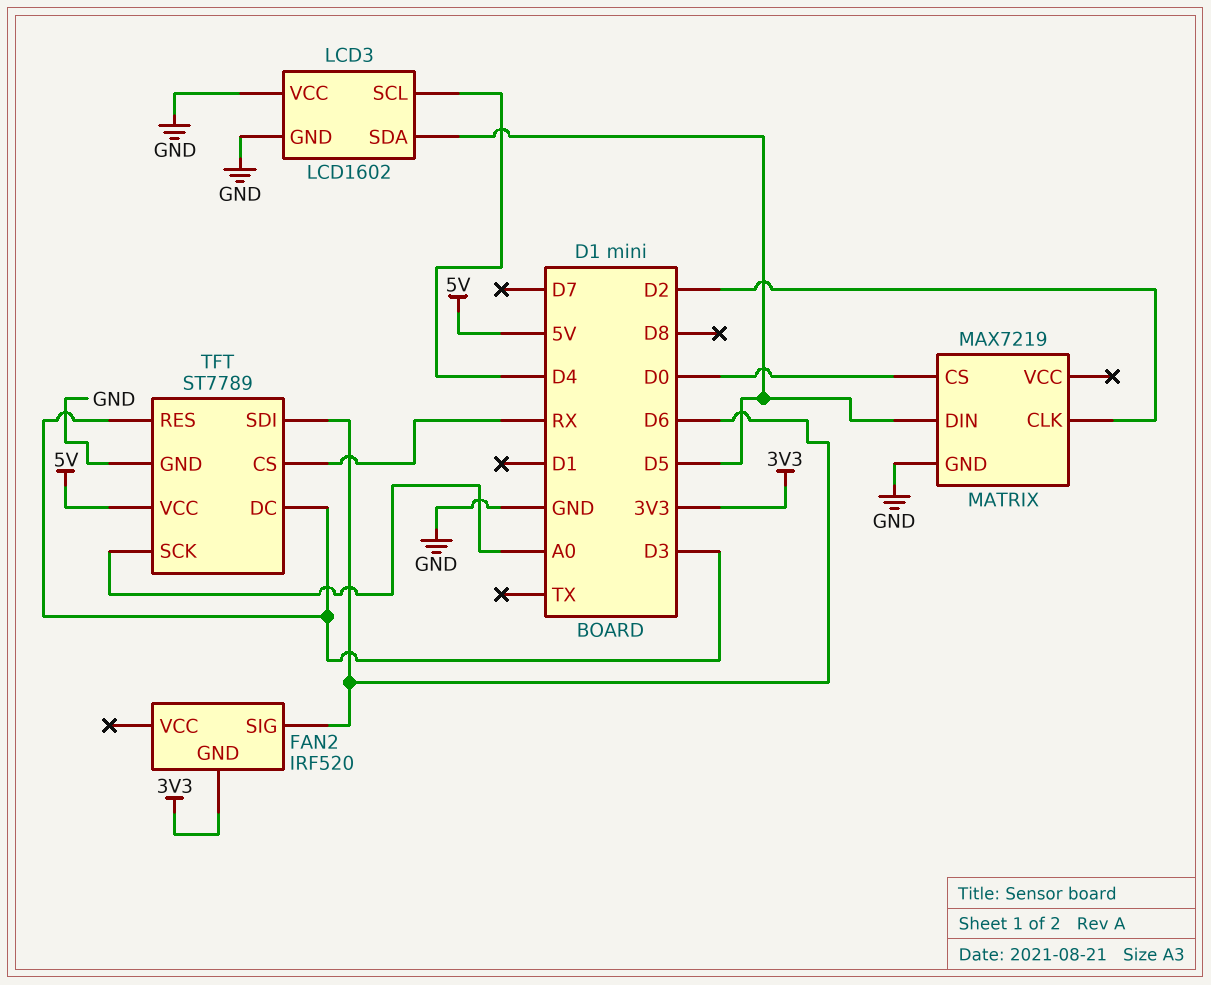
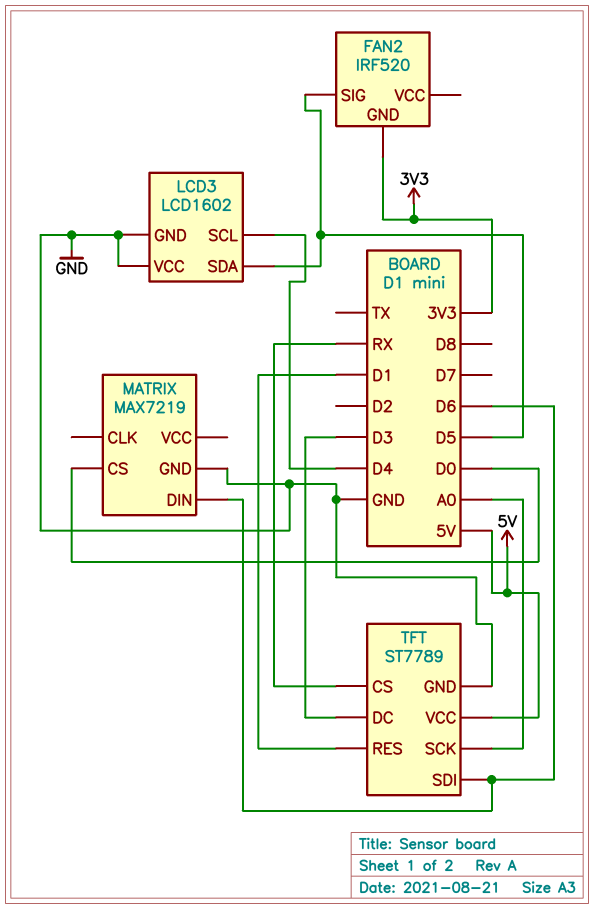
FAN2 pin SIG: D6 -> D5
MATRIX pin CLK: D2 -> none
MATRIX pin DIN: D5 -> D6
TFT pin RES: D3 -> D1

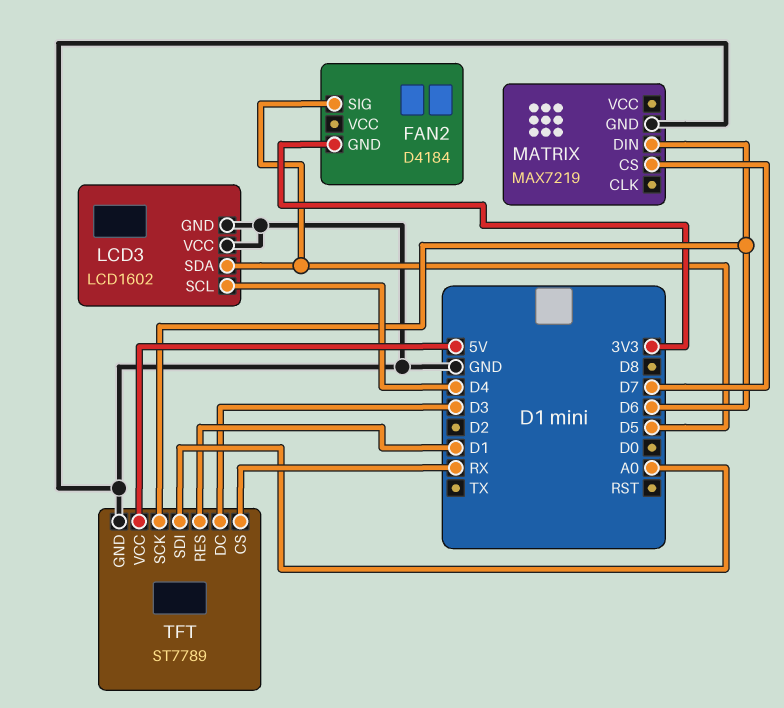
FAN2: IRF520 -> D4184
MATRIX pin CS: D0 -> D7
TFT pin SCK: A0 -> D6
TFT pin SDI: D6 -> A0

